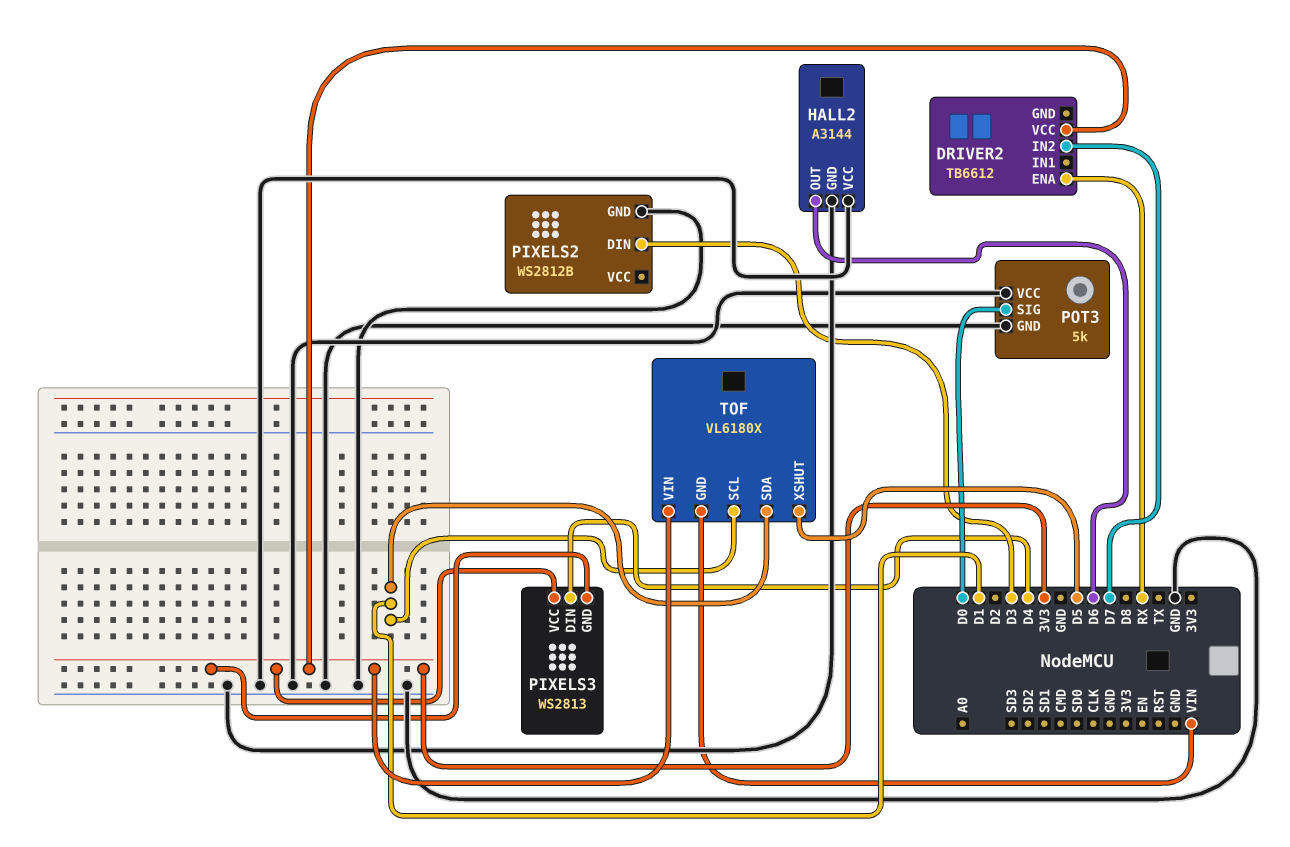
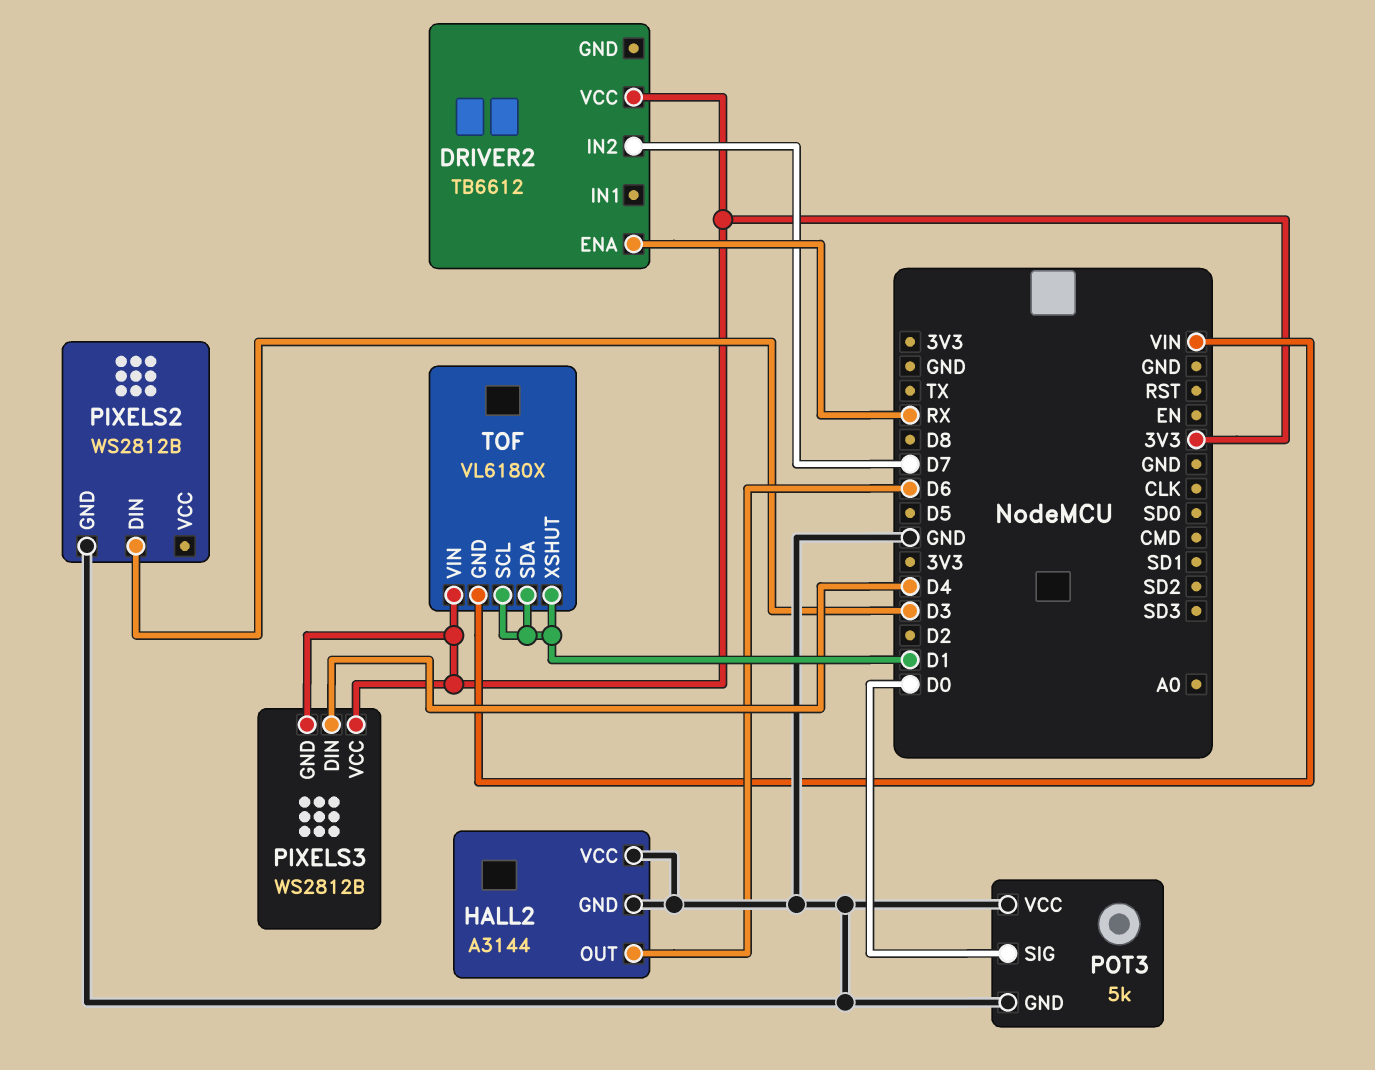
PIXELS3: WS2813 -> WS2812B
TOF pin XSHUT: D5 -> D1

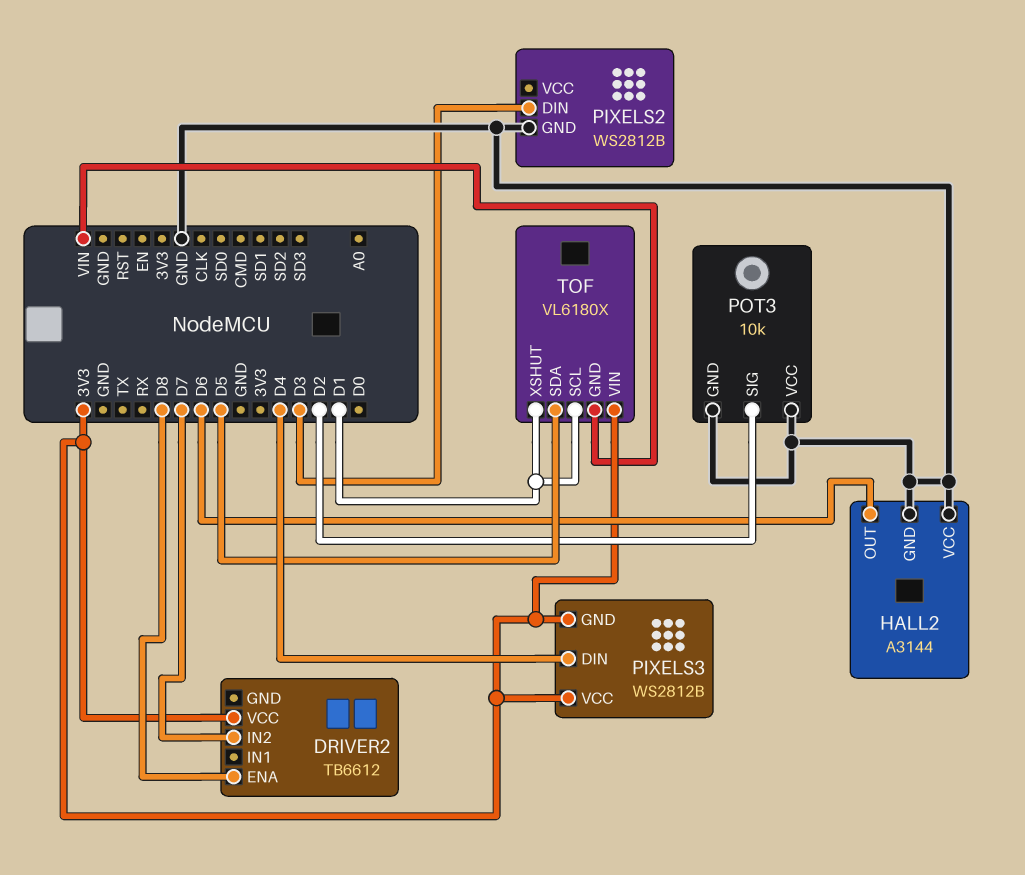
DRIVER2 pin ENA: RX -> D8
POT3: 5k -> 10k
POT3 pin SIG: D0 -> D2
TOF pin SDA: D1 -> D5

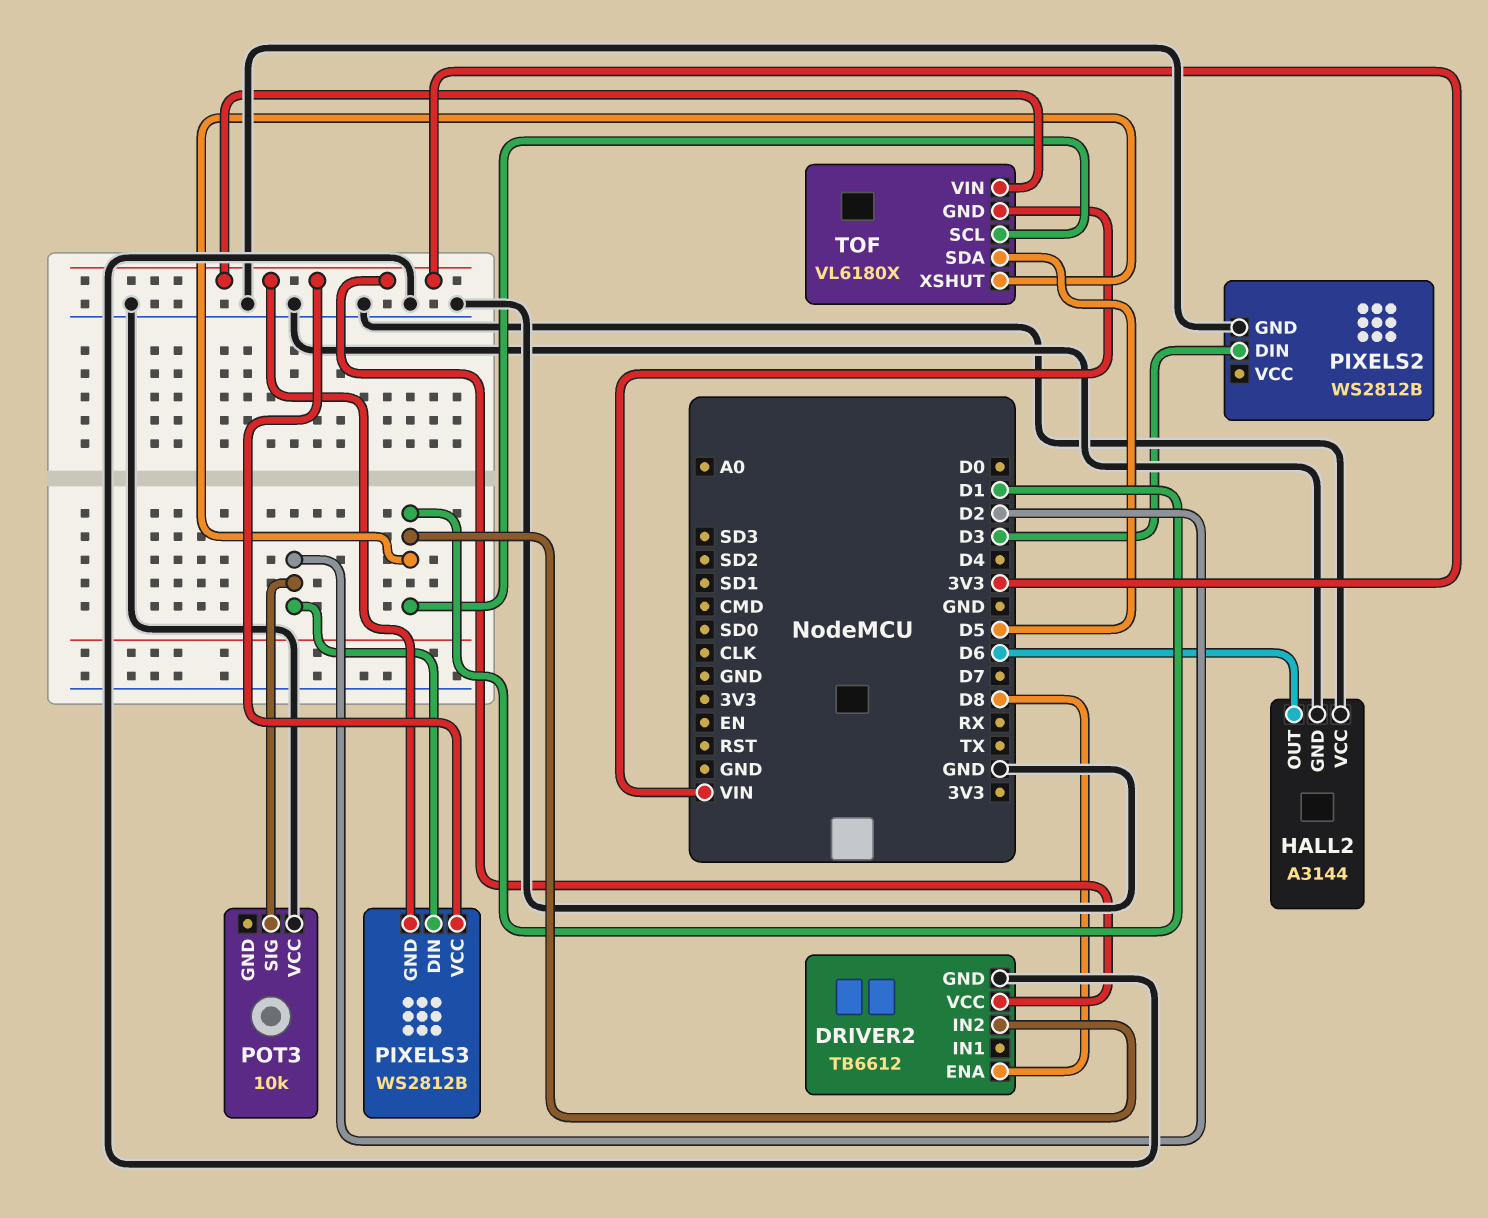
DRIVER2 pin GND: none -> GND
DRIVER2 pin IN2: D7 -> D1
PIXELS3 pin DIN: D4 -> D2
POT3 pin GND: GND -> none

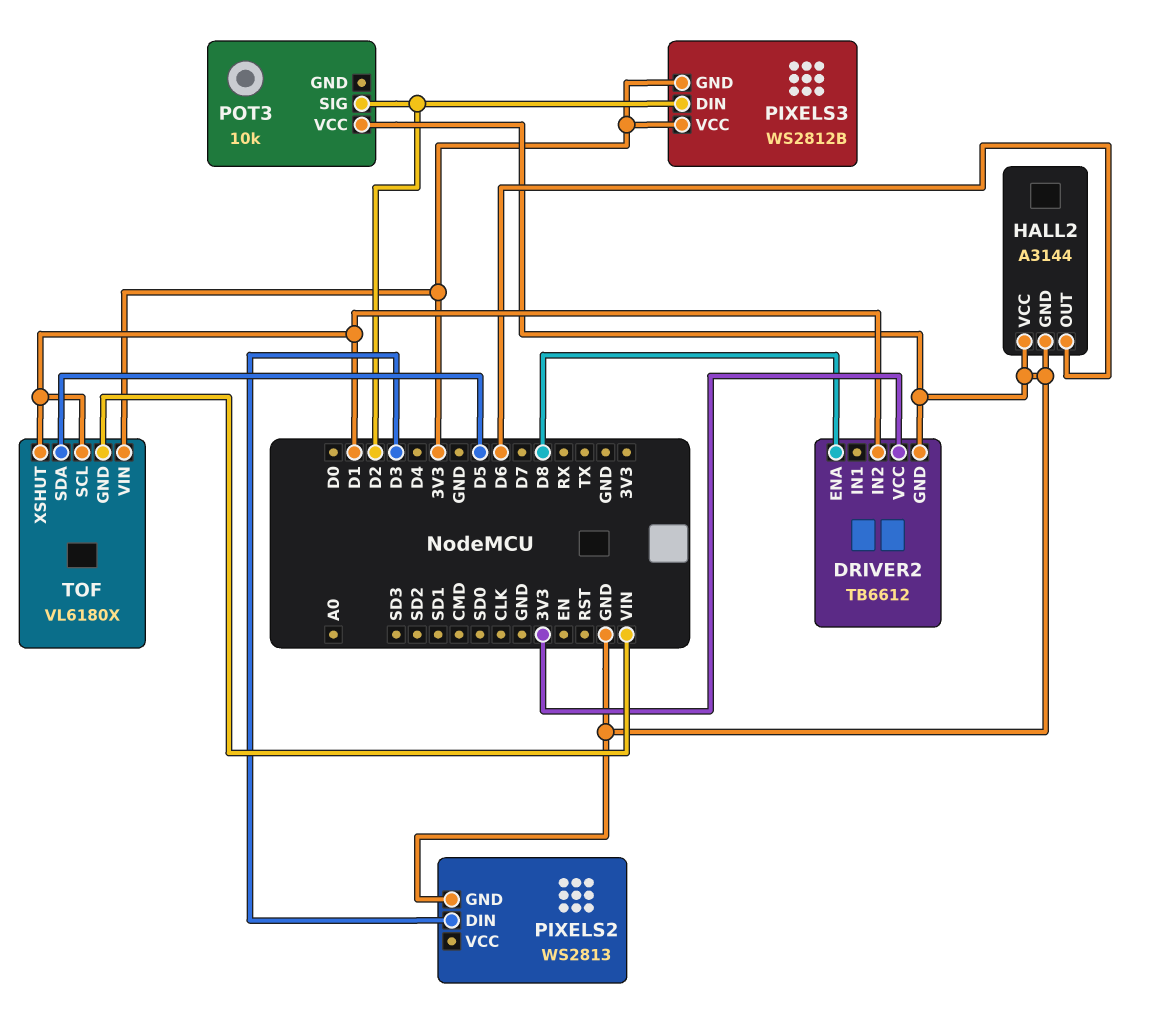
PIXELS2: WS2812B -> WS2813

